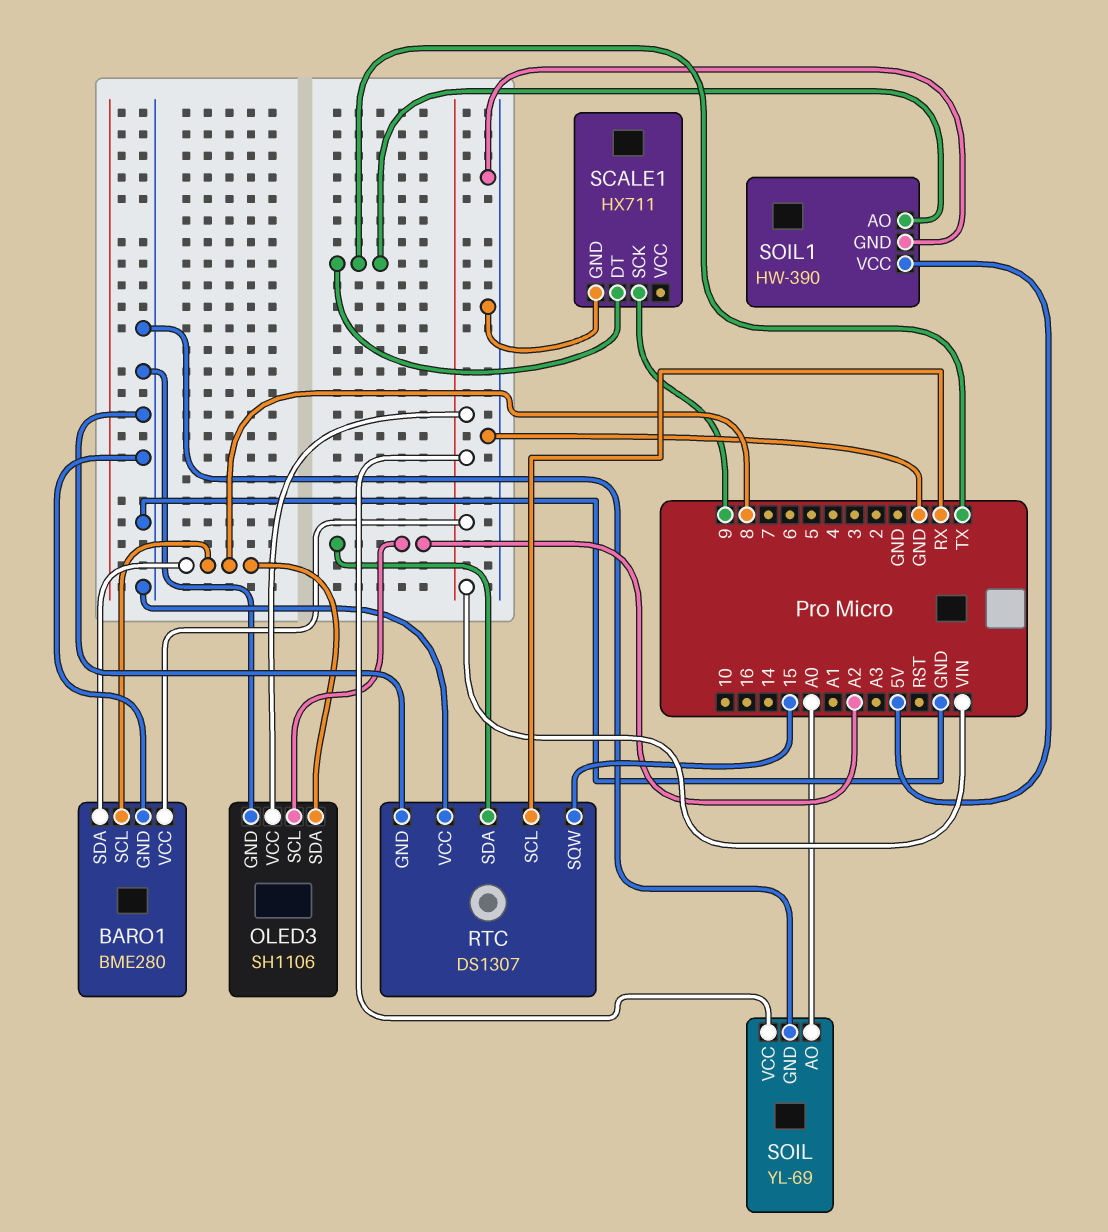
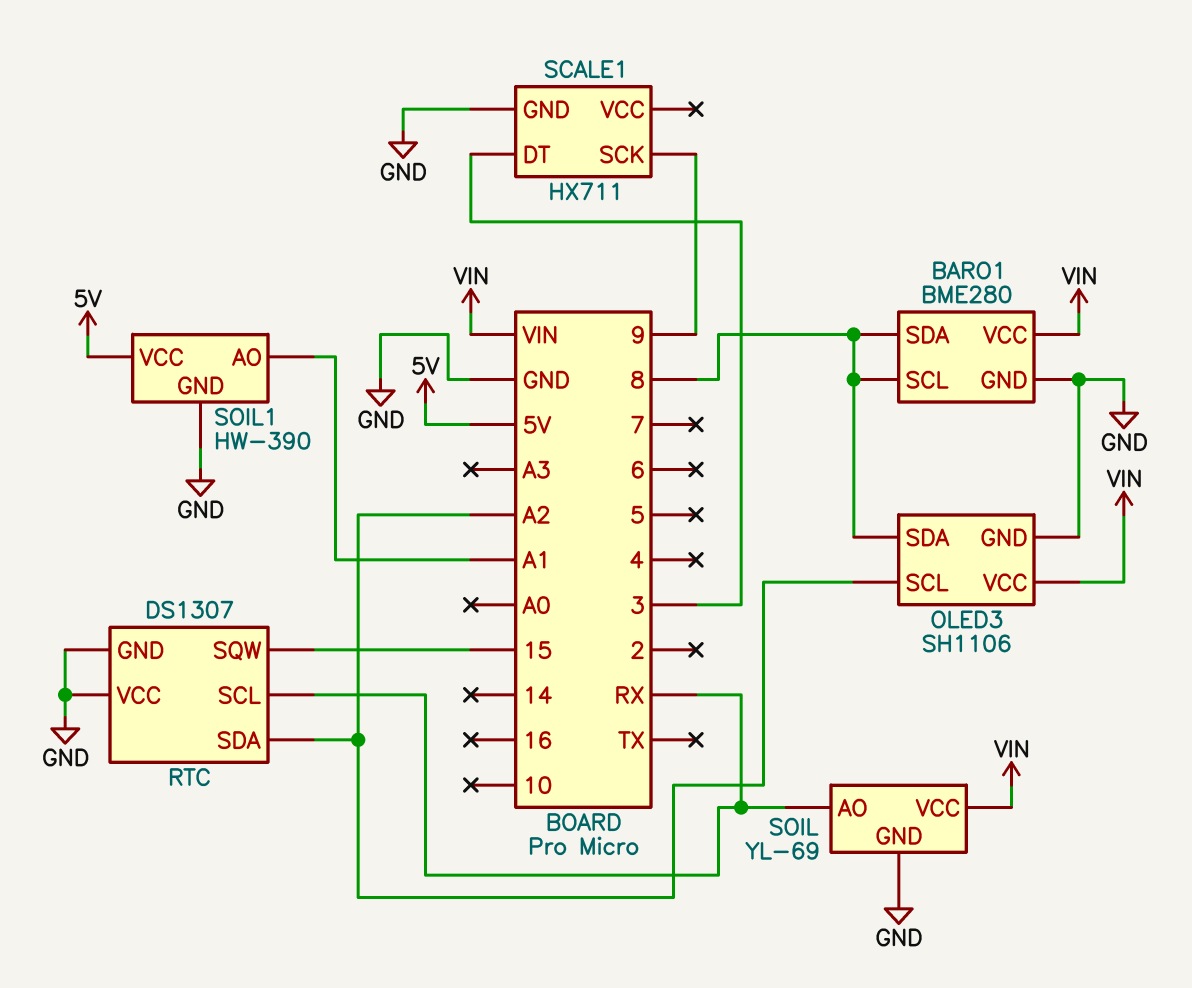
SCALE1 pin DT: TX -> 3
SOIL pin AO: A0 -> RX
SOIL1 pin AO: TX -> A1

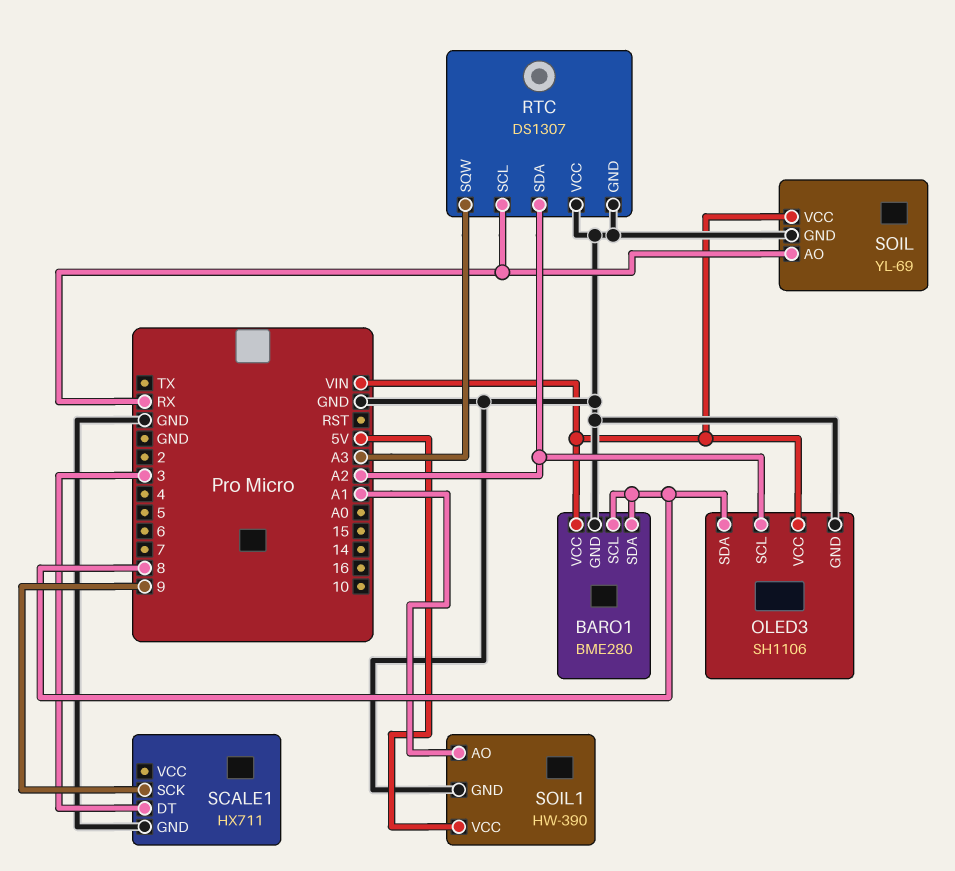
RTC pin SQW: 15 -> A3

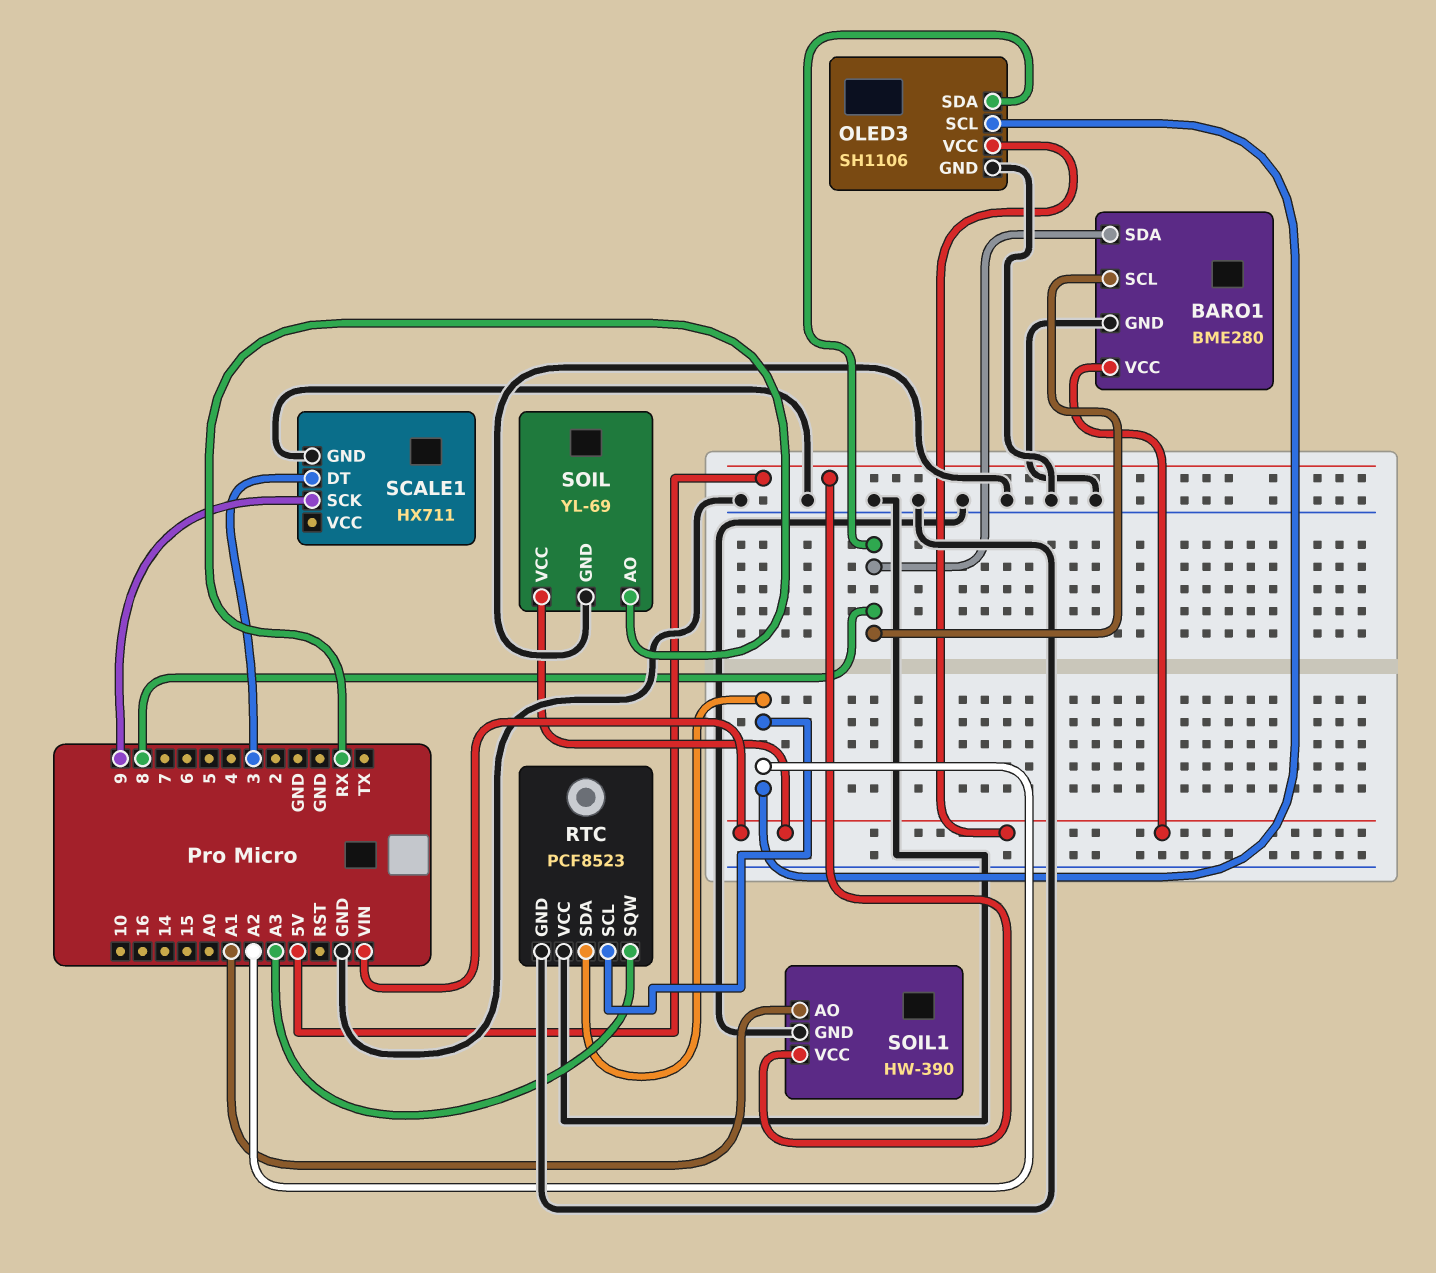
RTC: DS1307 -> PCF8523
RTC pin SCL: RX -> A2

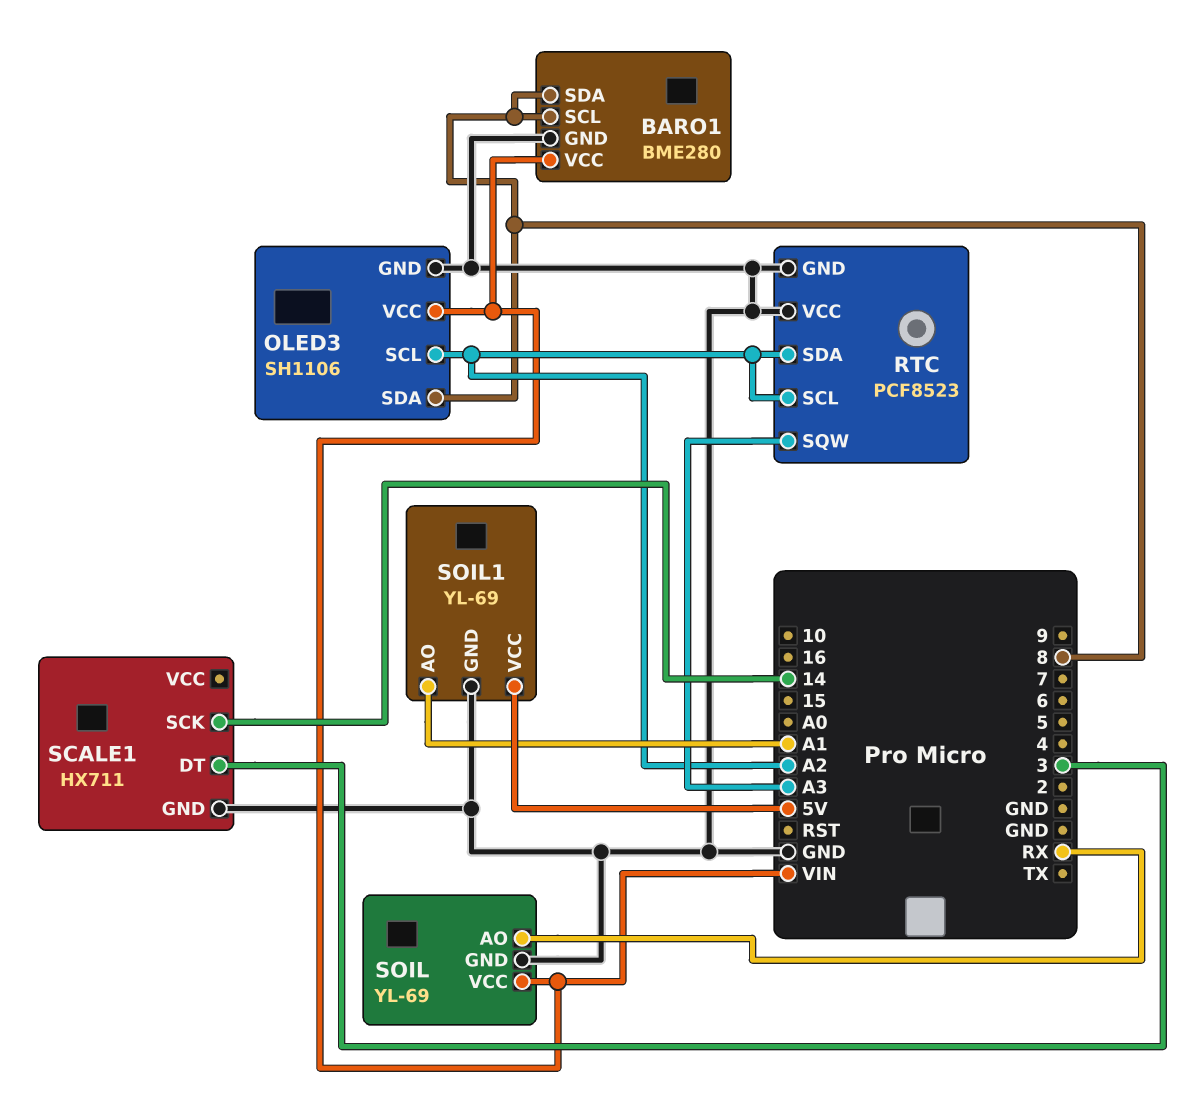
SCALE1 pin SCK: 9 -> 14
SOIL1: HW-390 -> YL-69

